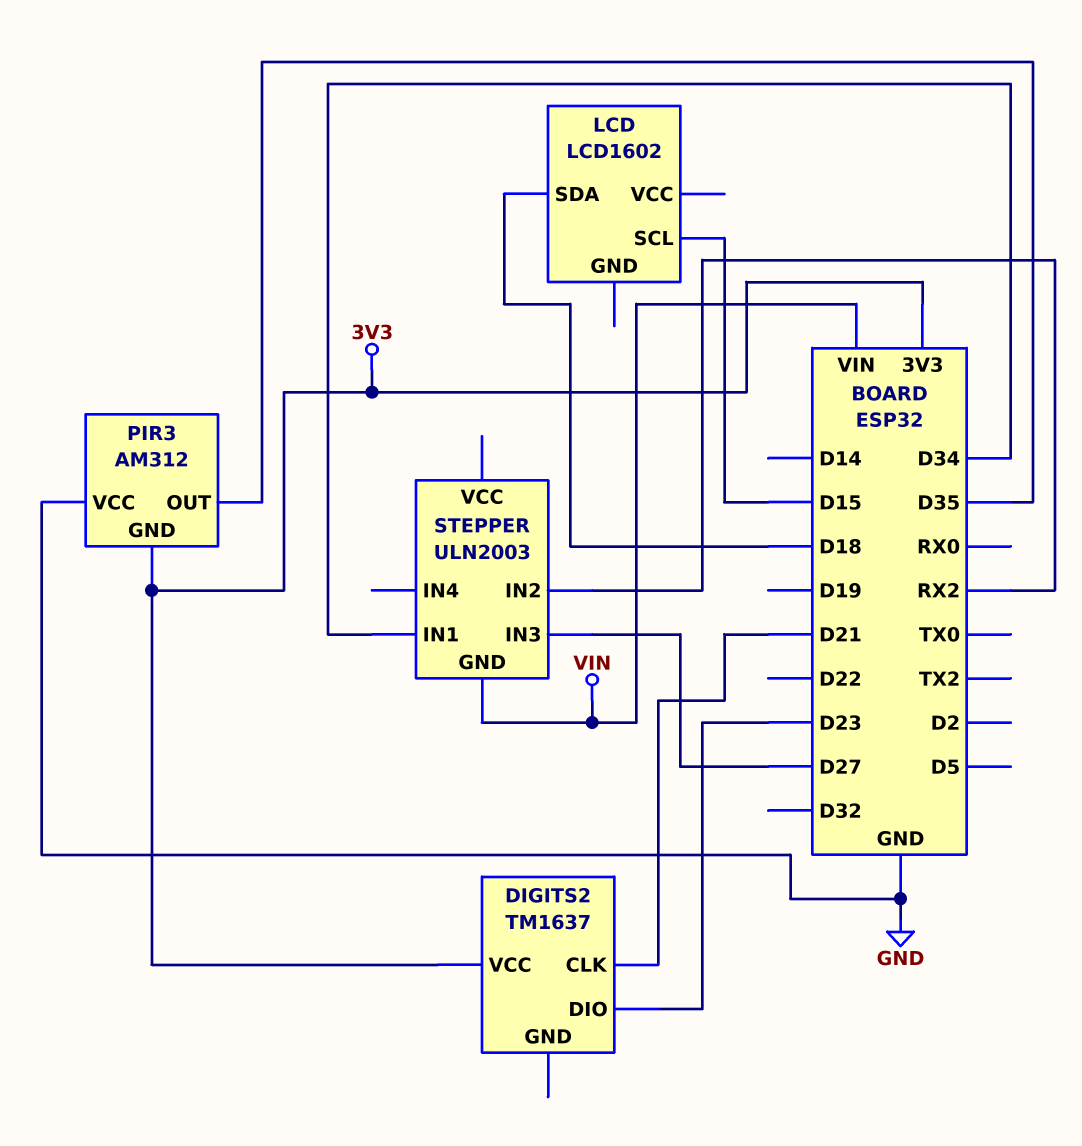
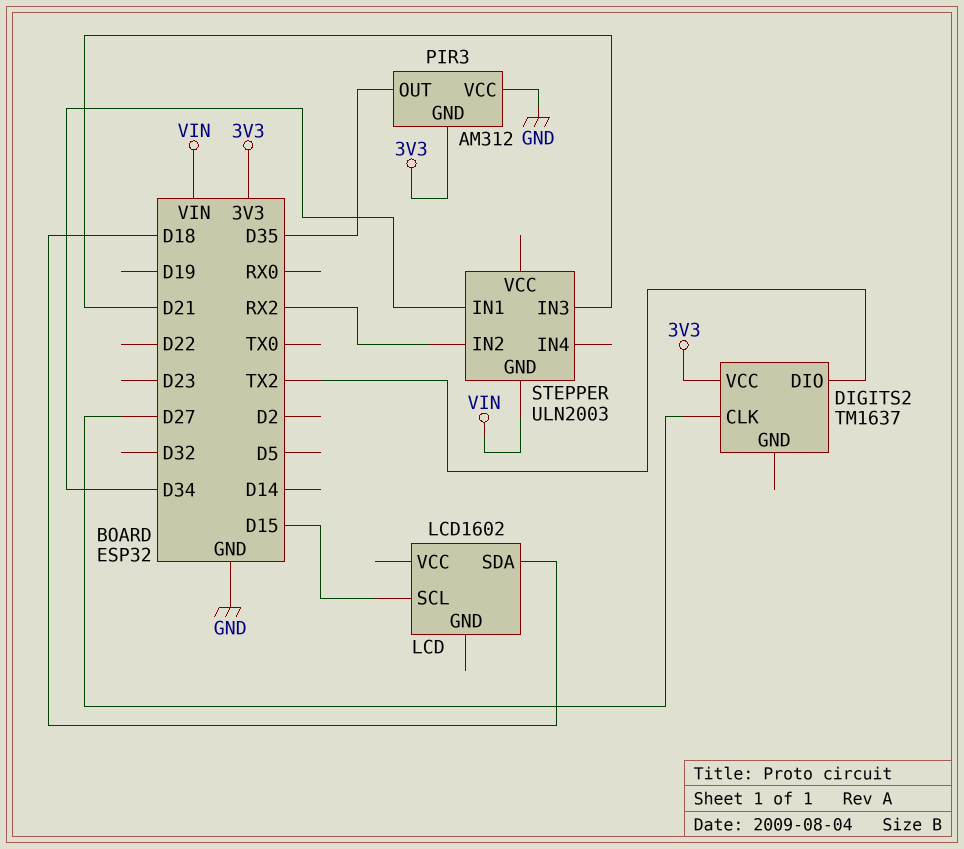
DIGITS2 pin CLK: D21 -> D27
DIGITS2 pin DIO: D23 -> TX2
STEPPER pin IN3: D27 -> D21

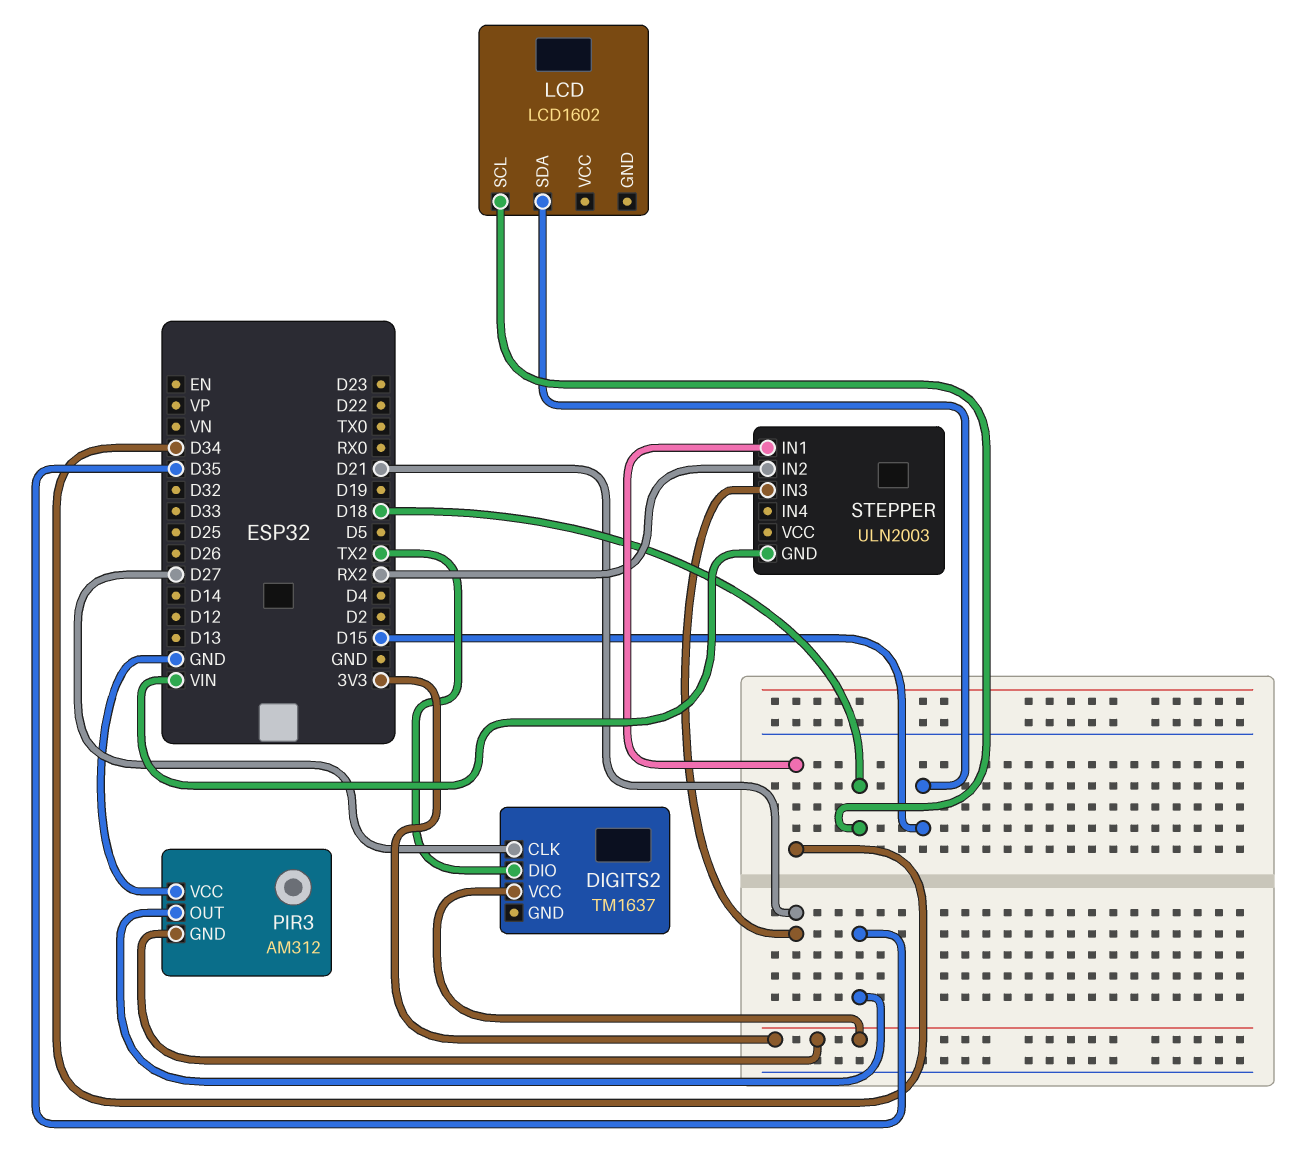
LCD pin SCL: D15 -> D18
LCD pin SDA: D18 -> D15

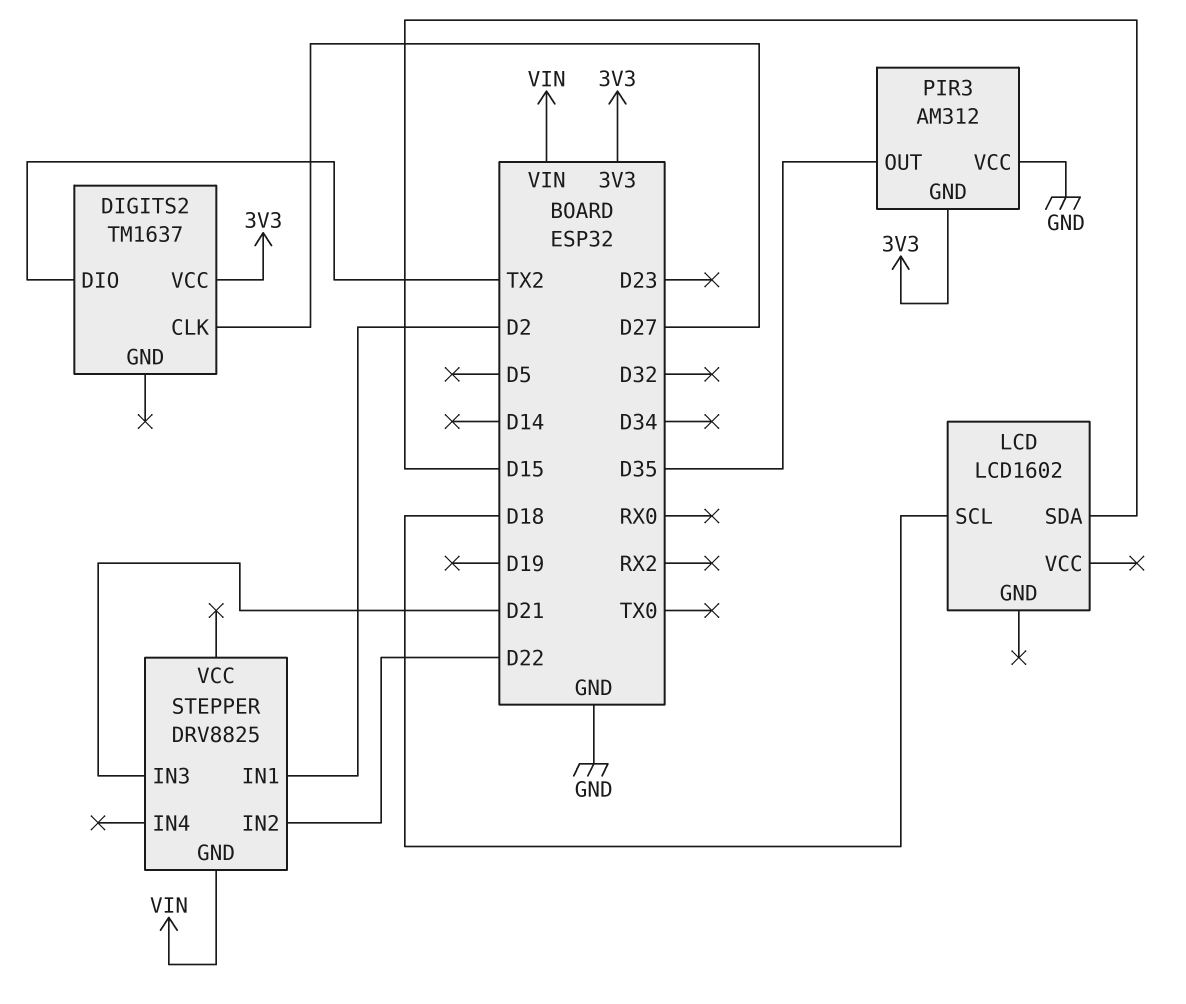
STEPPER: ULN2003 -> DRV8825
STEPPER pin IN1: D34 -> D2
STEPPER pin IN2: RX2 -> D22

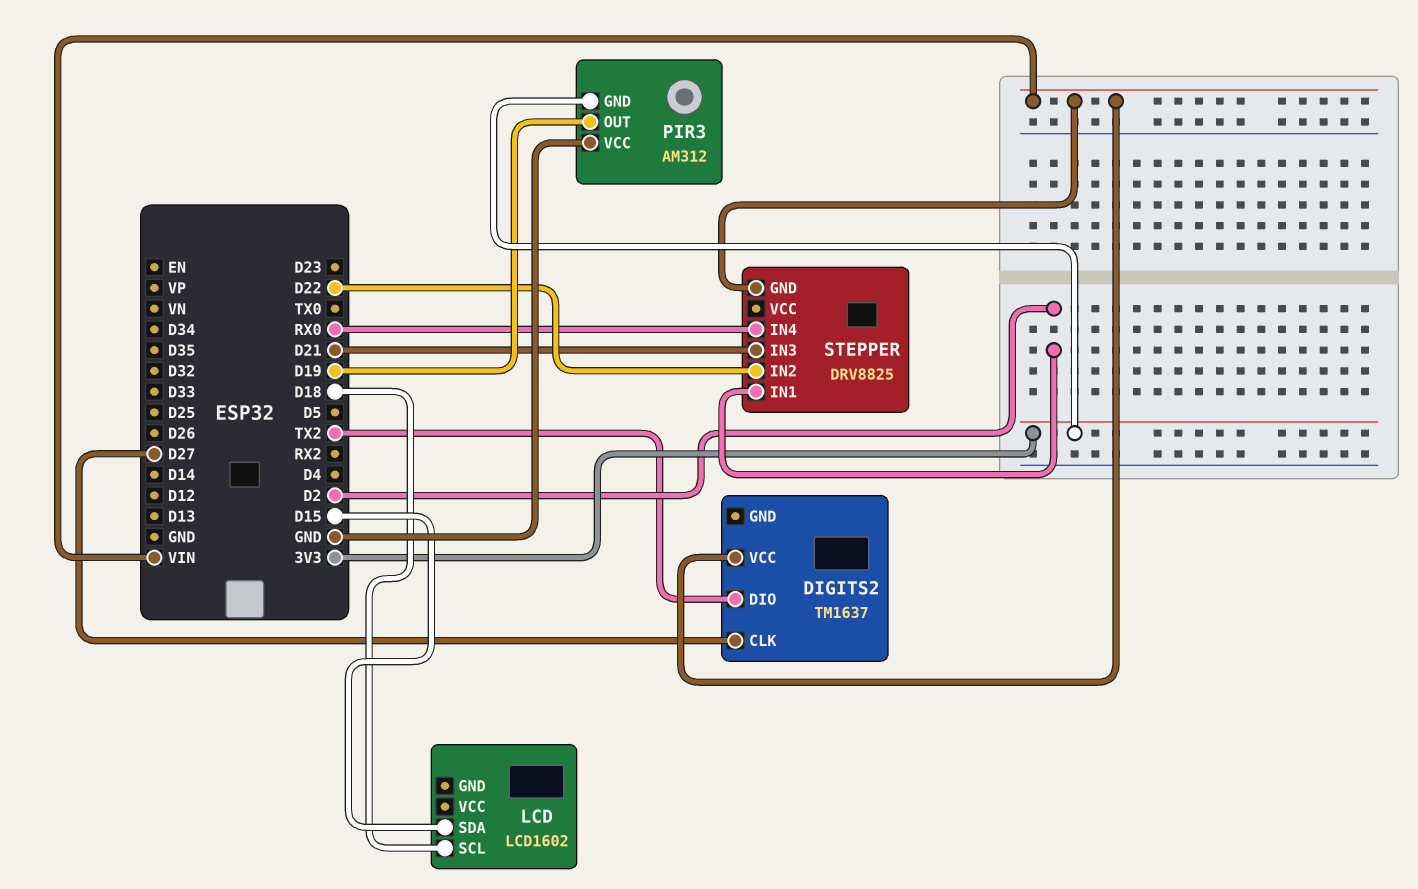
DIGITS2 pin VCC: 3V3 -> VIN
PIR3 pin OUT: D35 -> D19
STEPPER pin IN4: none -> RX0

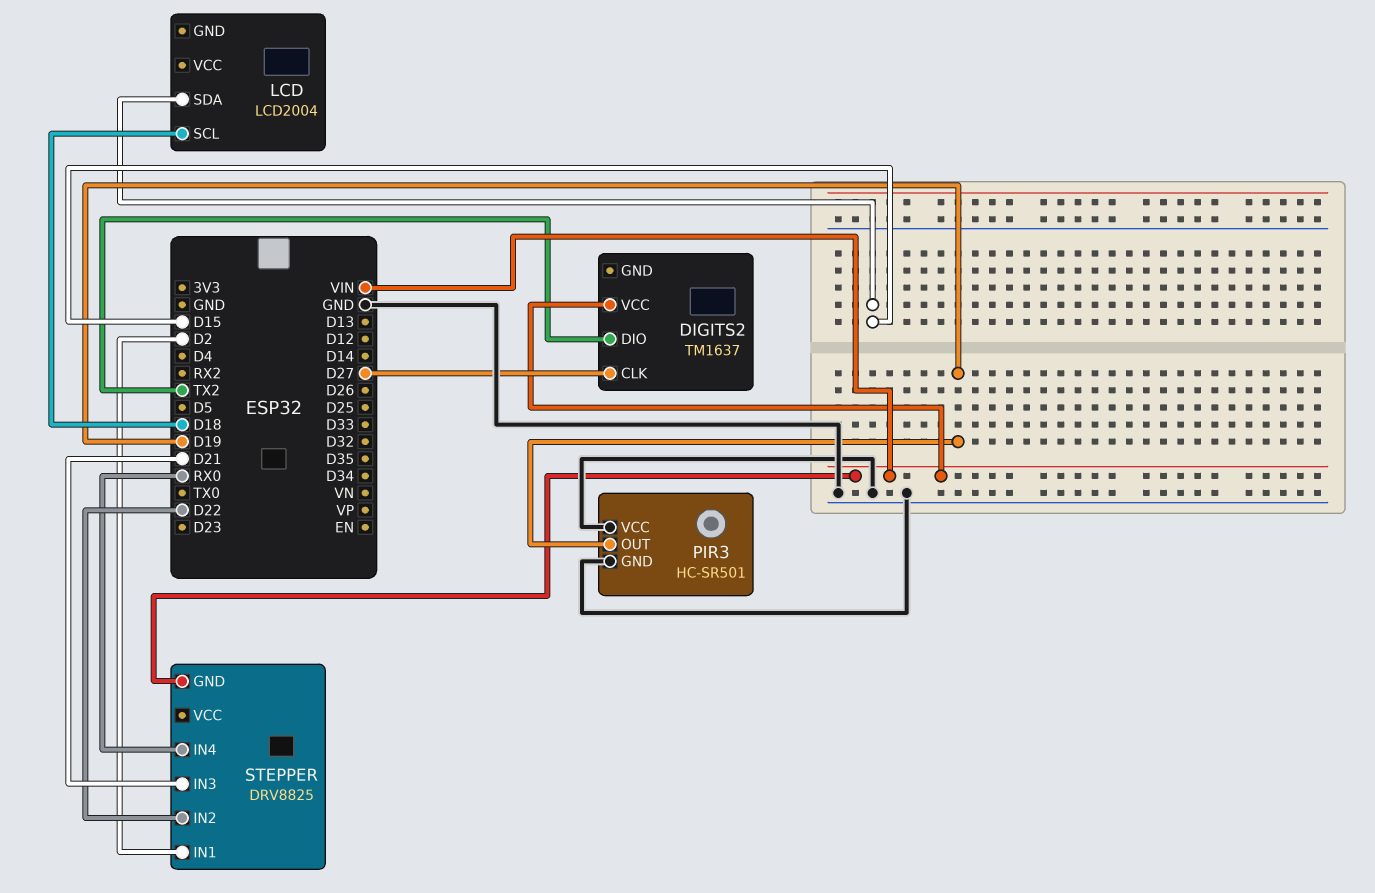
LCD: LCD1602 -> LCD2004
PIR3: AM312 -> HC-SR501
PIR3 pin GND: 3V3 -> GND

